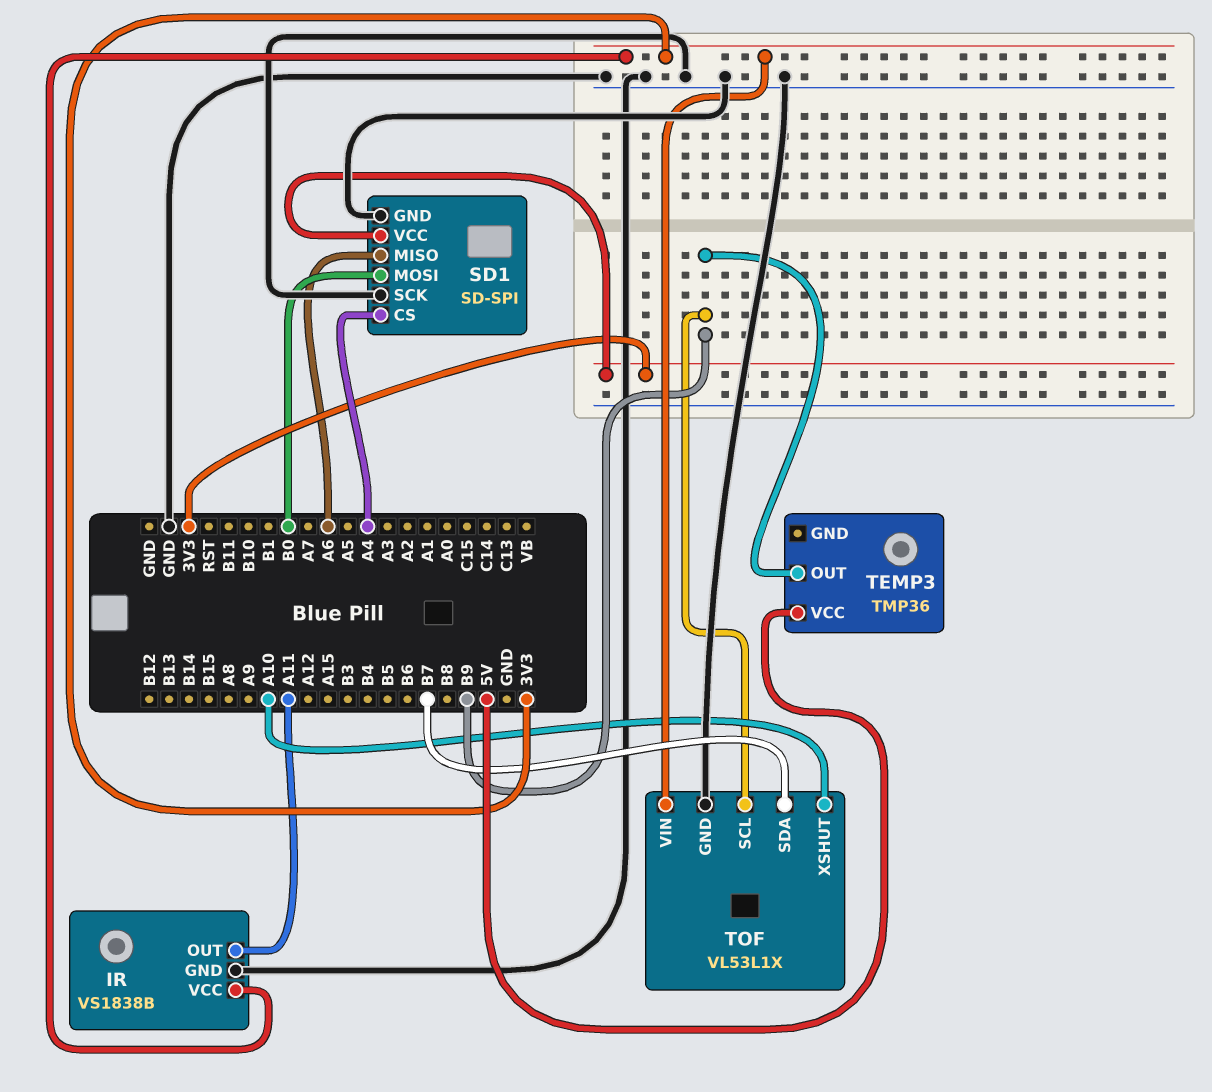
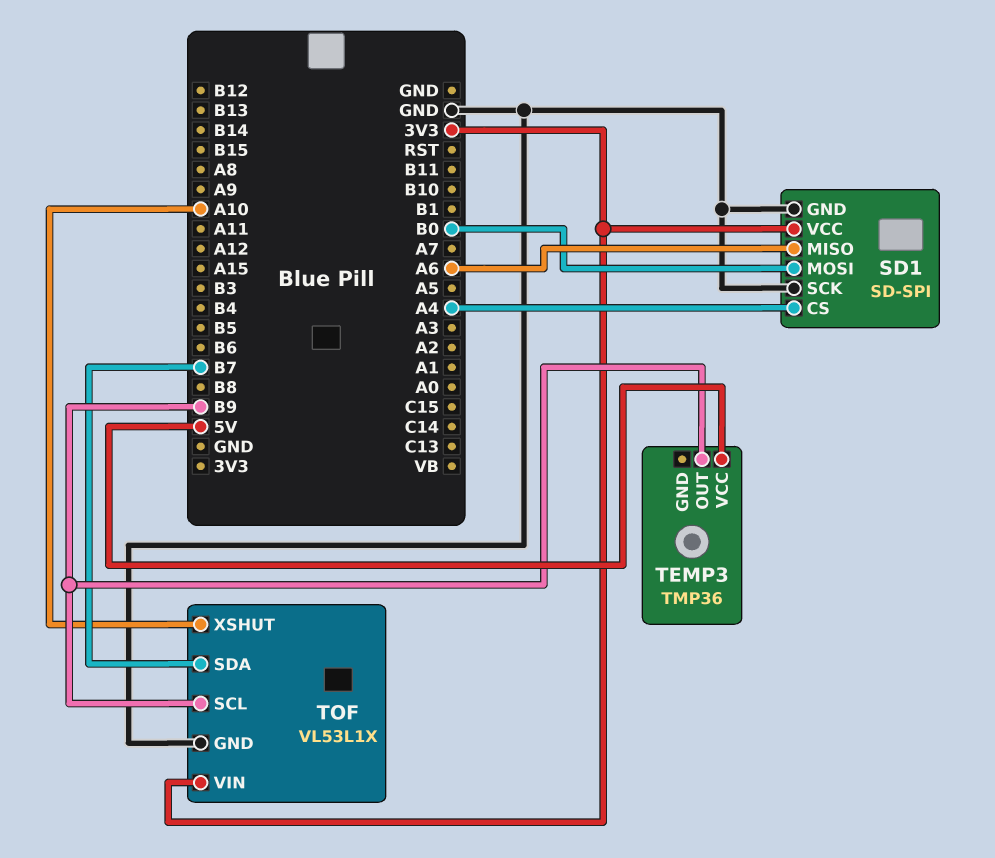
IR: VS1838B -> none
IR pin GND: GND -> none
IR pin OUT: A11 -> none
IR pin VCC: 3V3 -> none

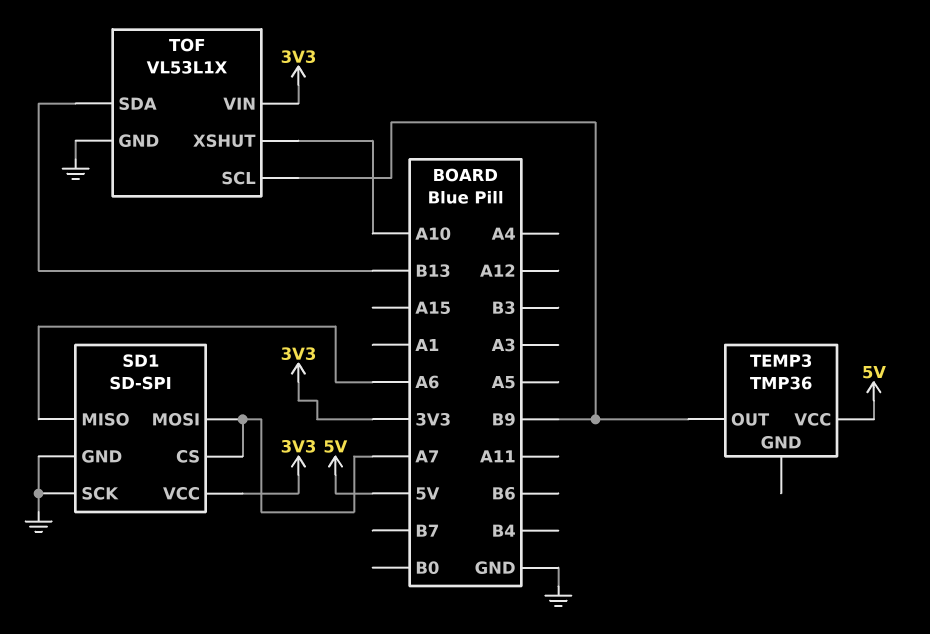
SD1 pin CS: A4 -> A7
SD1 pin MOSI: B0 -> A7
TOF pin SDA: B7 -> B13

